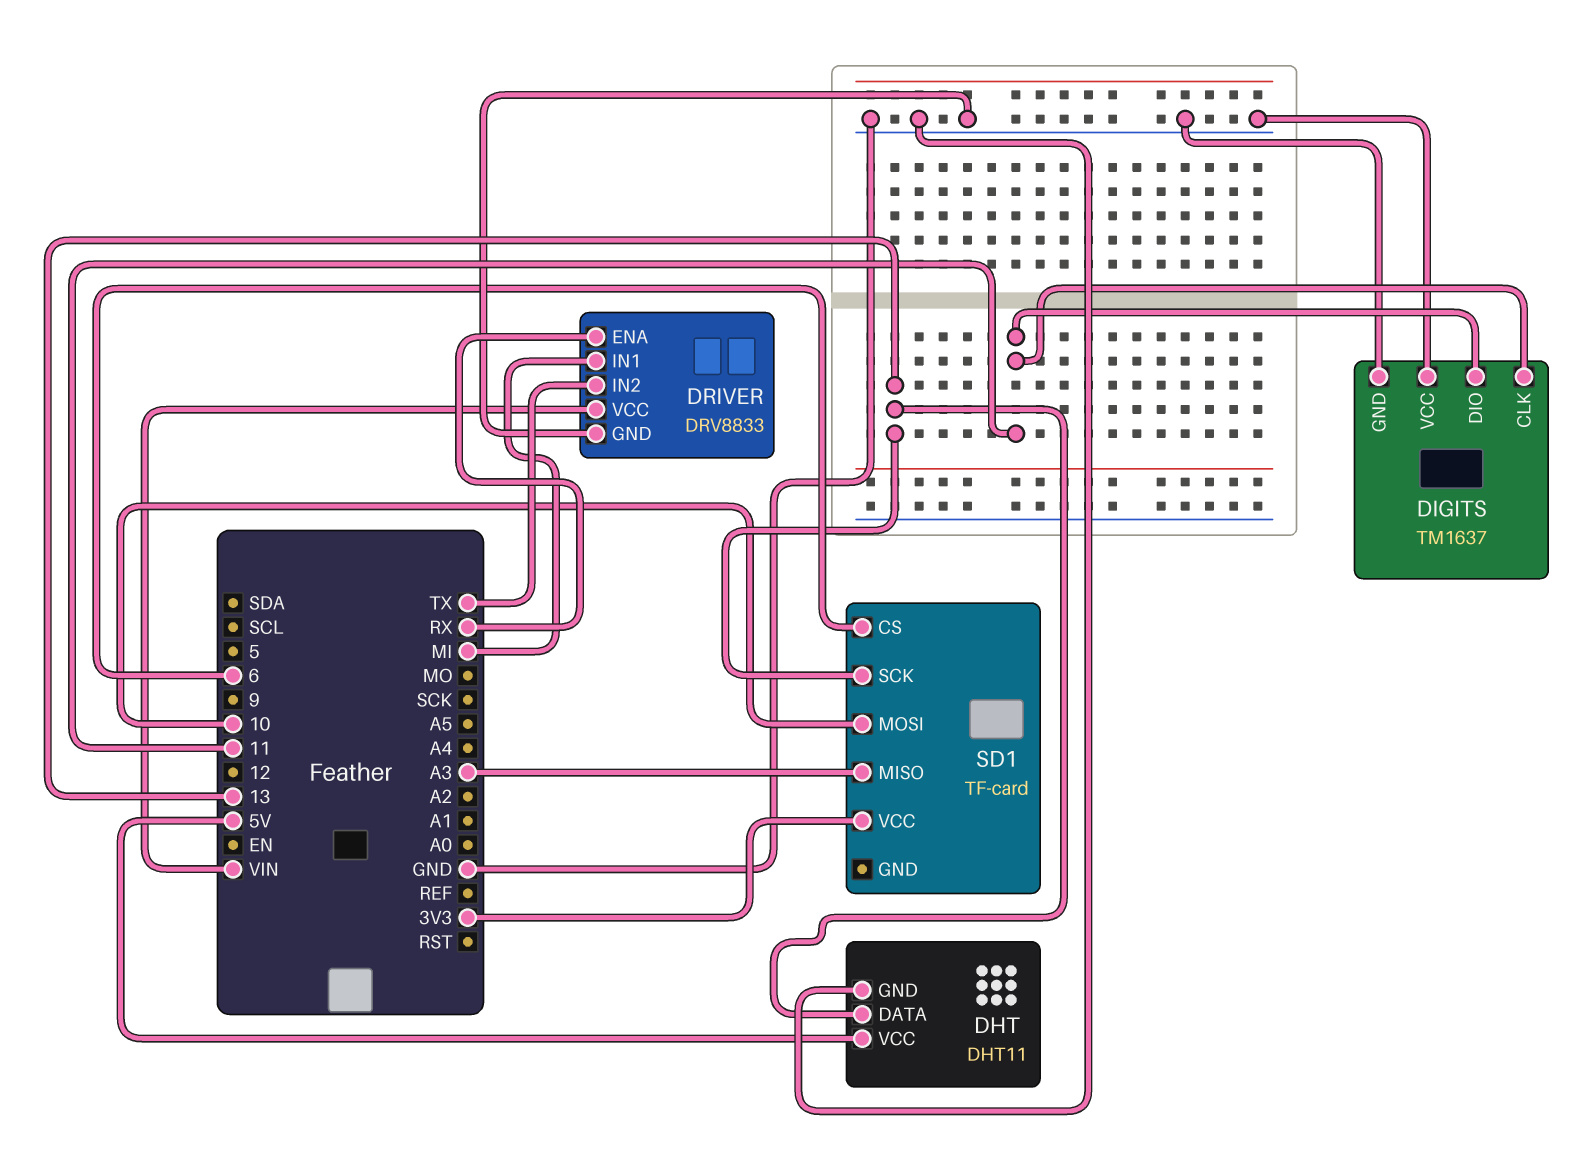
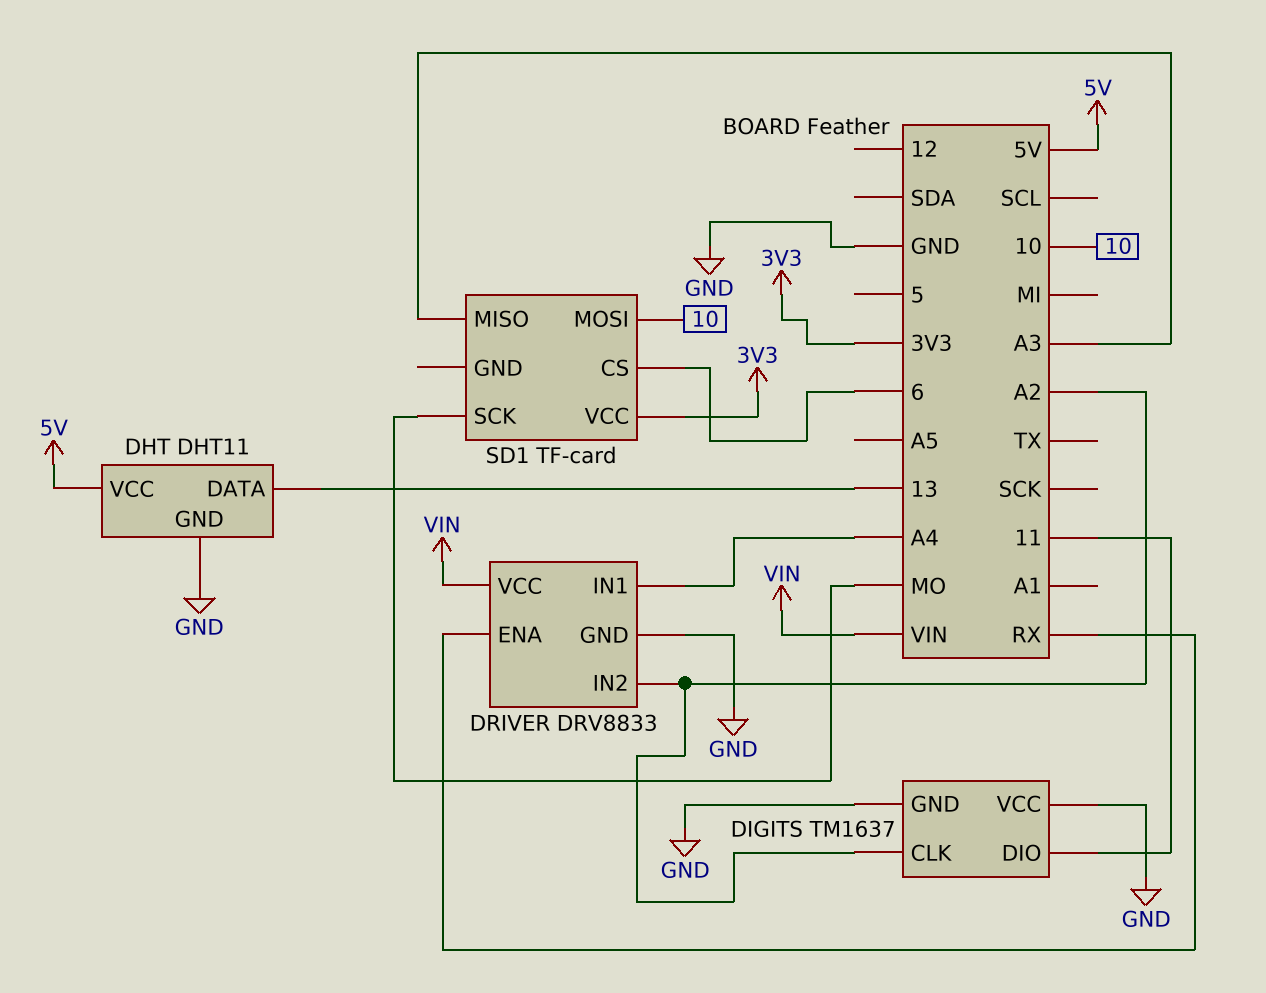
DIGITS pin CLK: 11 -> A2
DRIVER pin IN1: MI -> A4
DRIVER pin IN2: TX -> A2
SD1 pin SCK: 13 -> MO

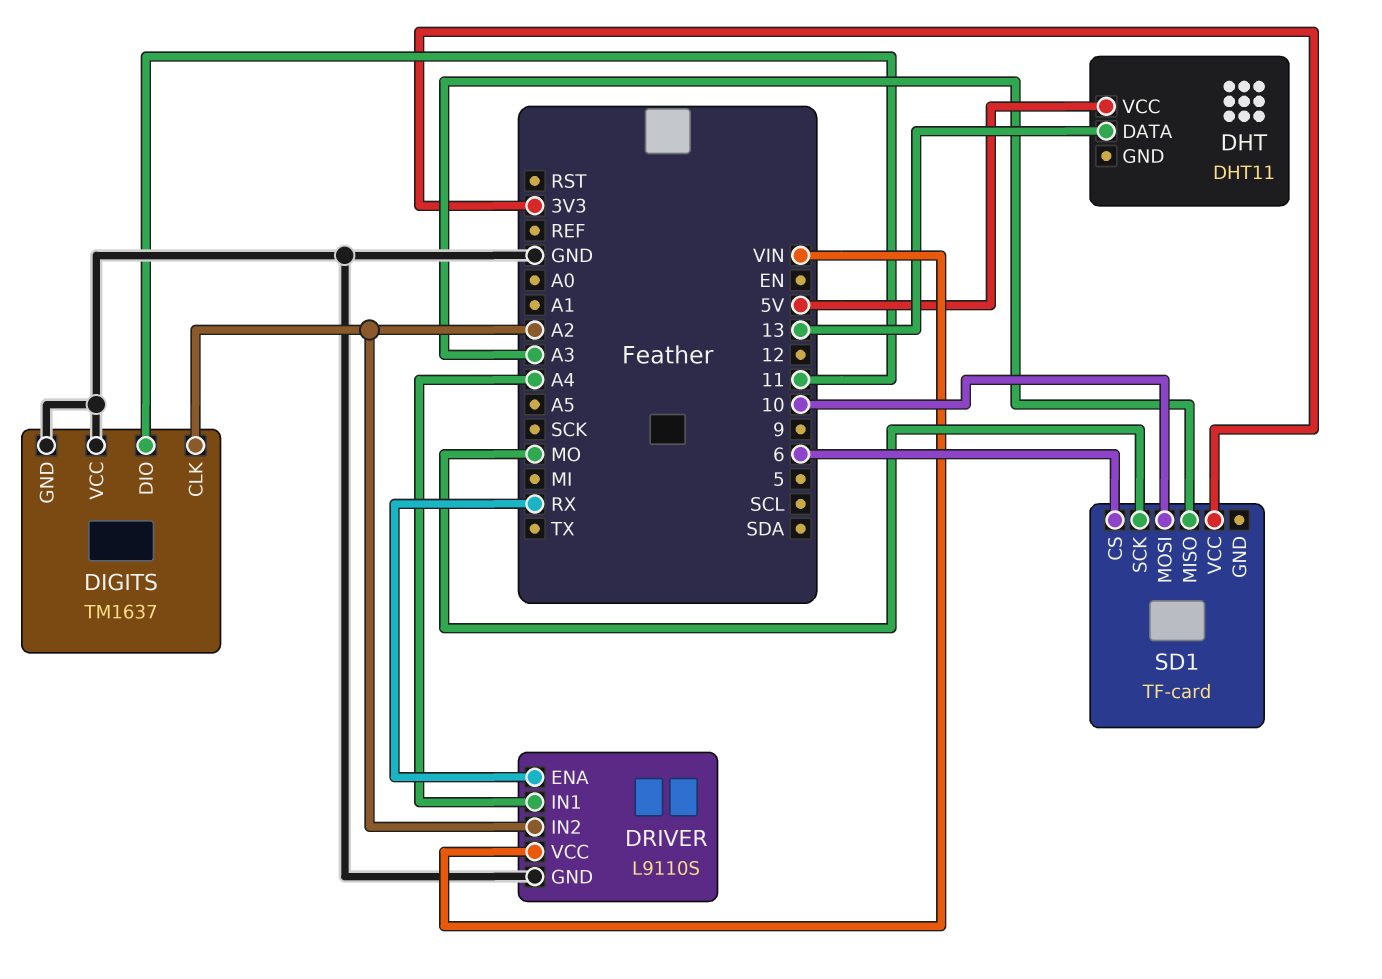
DHT pin GND: GND -> none
DRIVER: DRV8833 -> L9110S

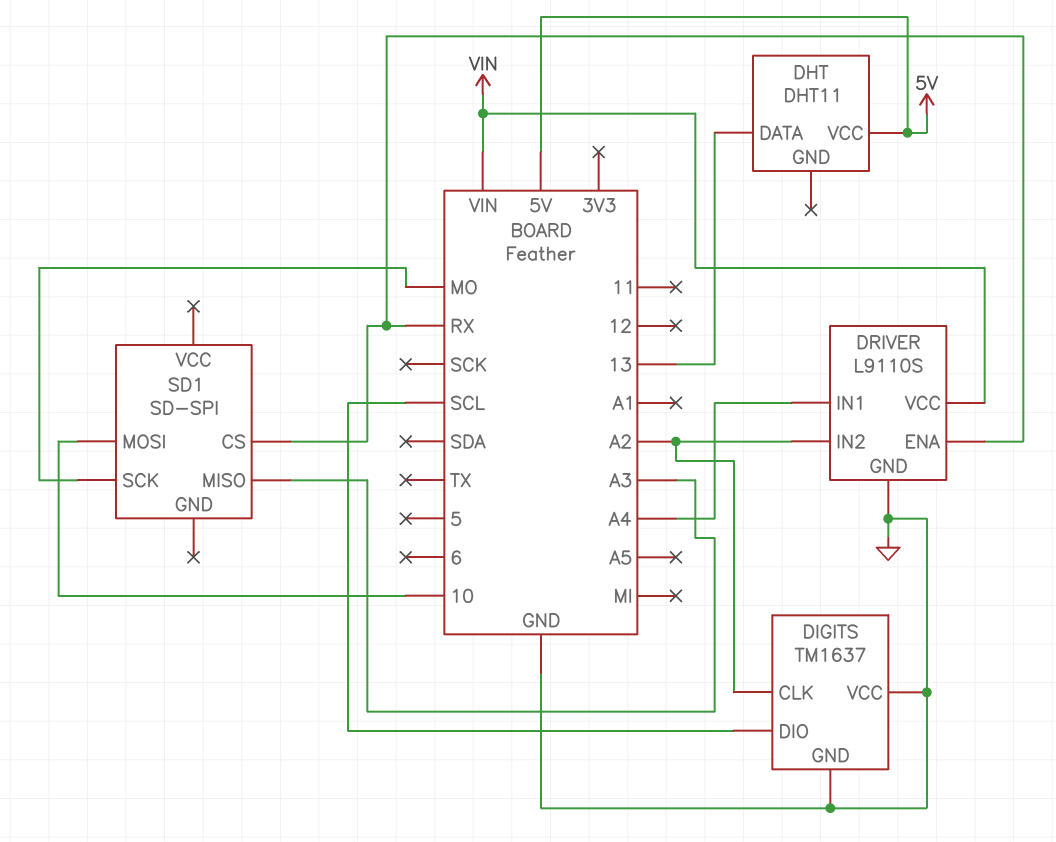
DIGITS pin DIO: 11 -> SCL
SD1: TF-card -> SD-SPI
SD1 pin CS: 6 -> RX
SD1 pin VCC: 3V3 -> none

